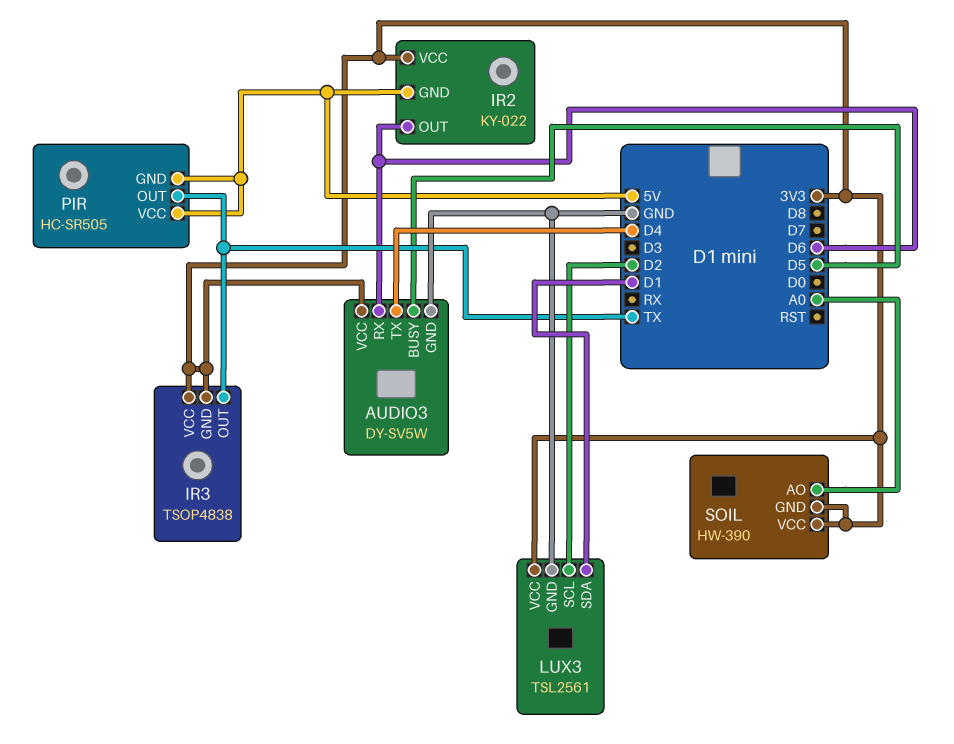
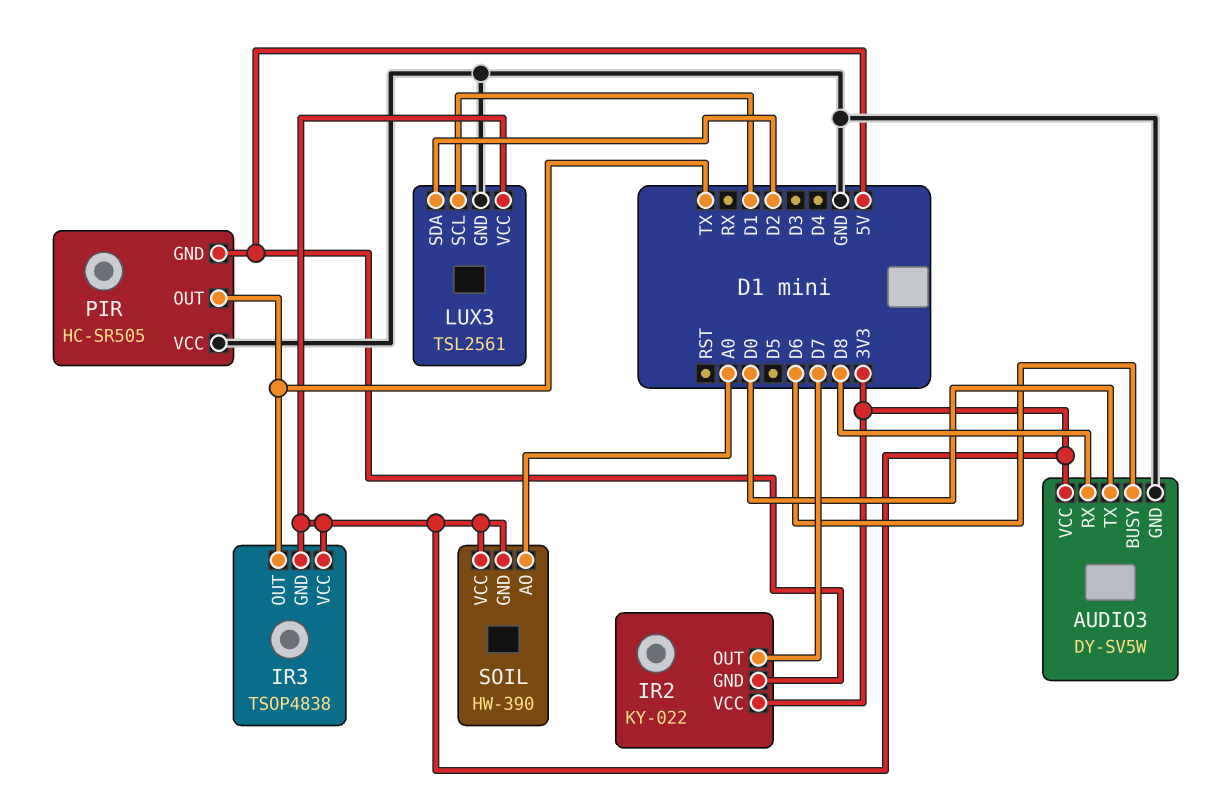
AUDIO3 pin BUSY: D5 -> D6
AUDIO3 pin RX: D6 -> D8
AUDIO3 pin TX: D4 -> D0
IR2 pin OUT: D6 -> D7
LUX3 pin SCL: D2 -> D1
LUX3 pin SDA: D1 -> D2
PIR pin VCC: 5V -> GND

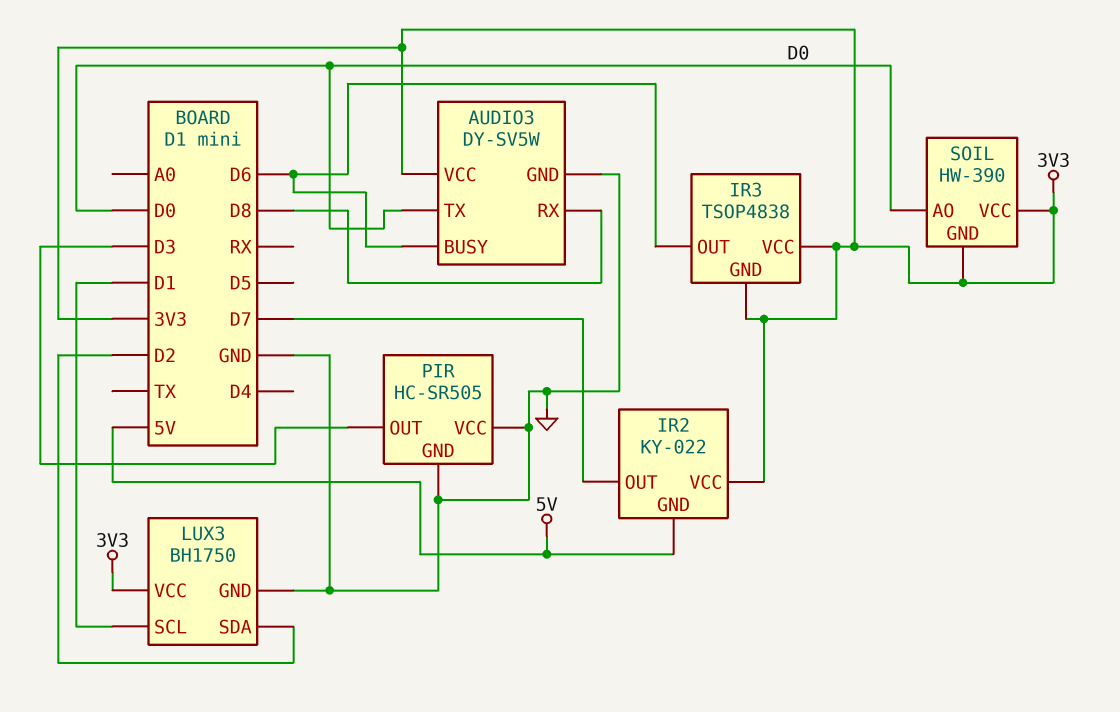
IR3 pin OUT: TX -> D6
LUX3: TSL2561 -> BH1750
PIR pin GND: 5V -> GND
PIR pin OUT: TX -> D3
SOIL pin AO: A0 -> D0

